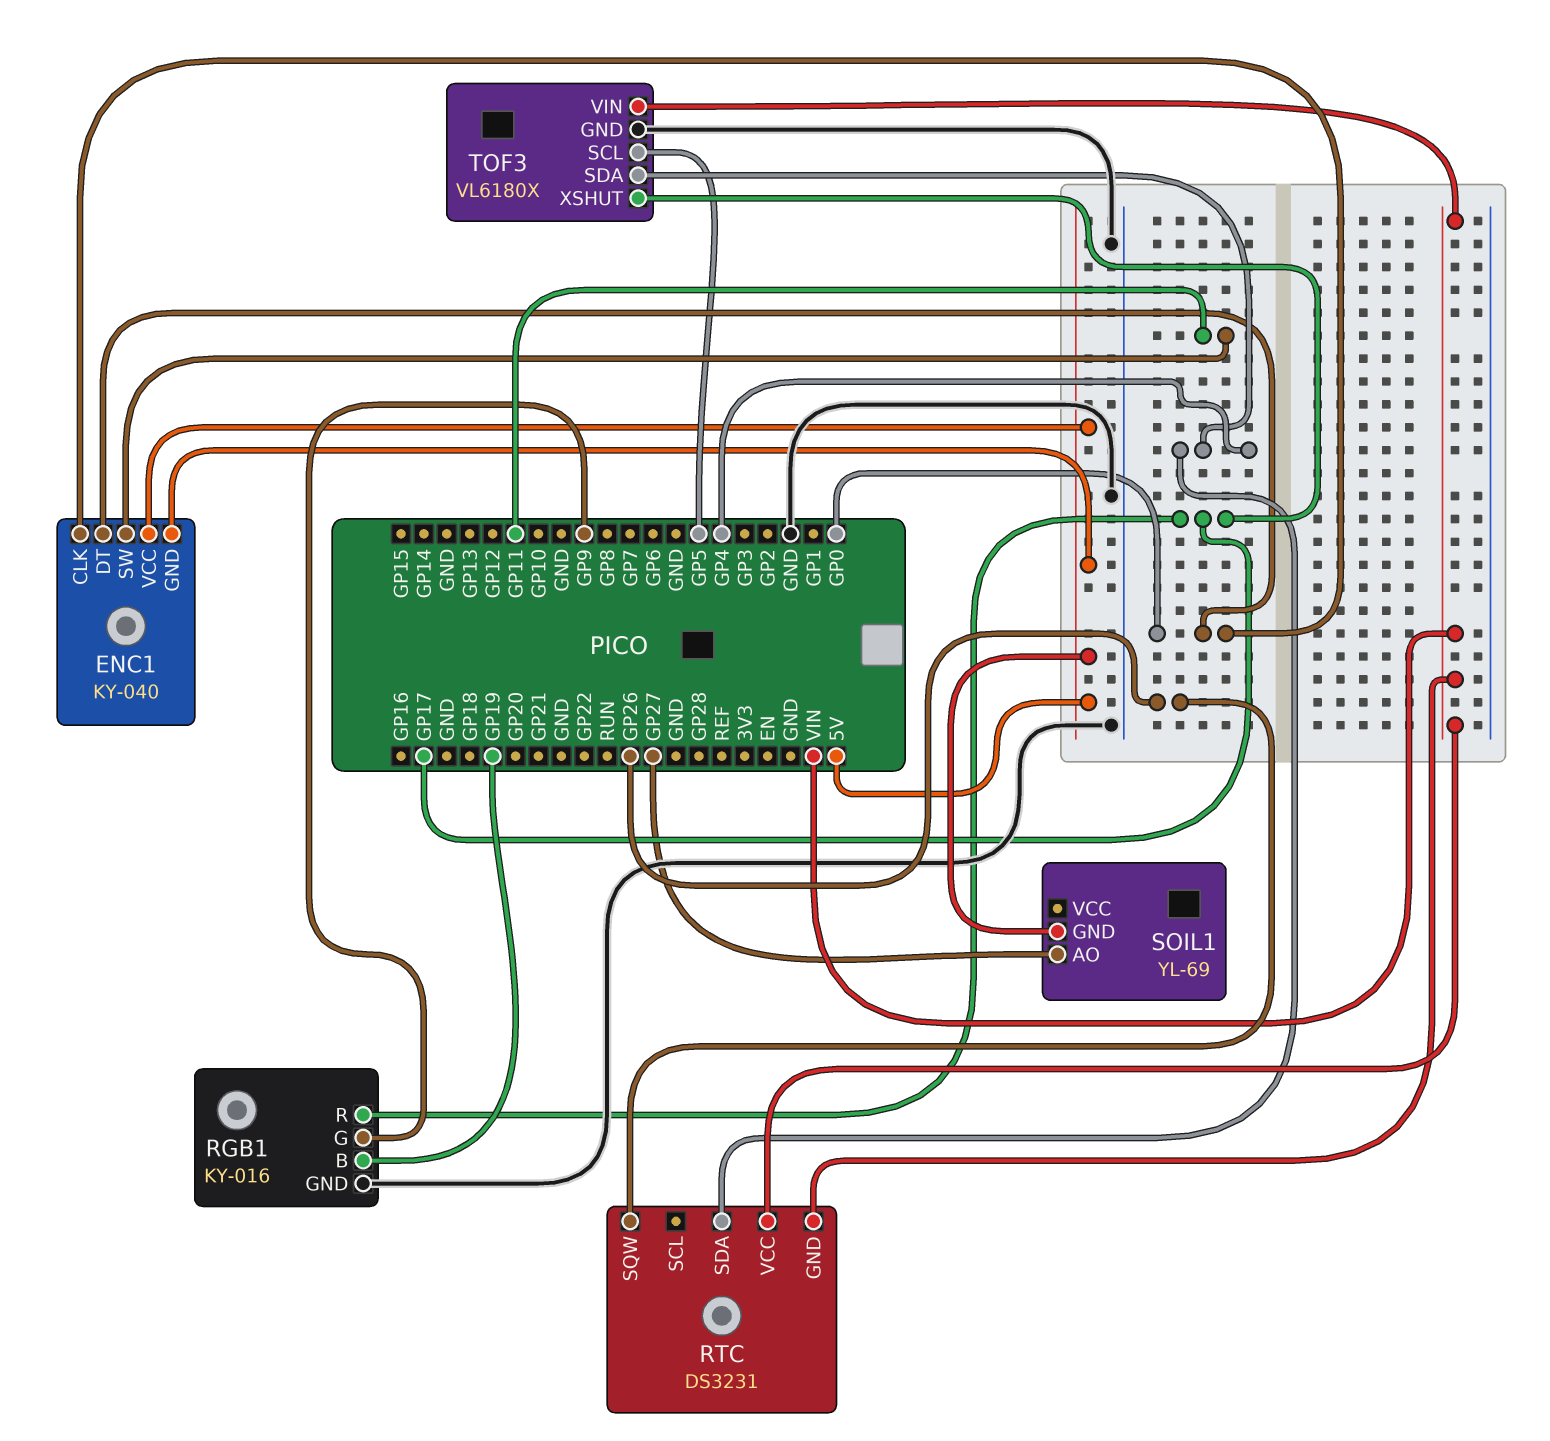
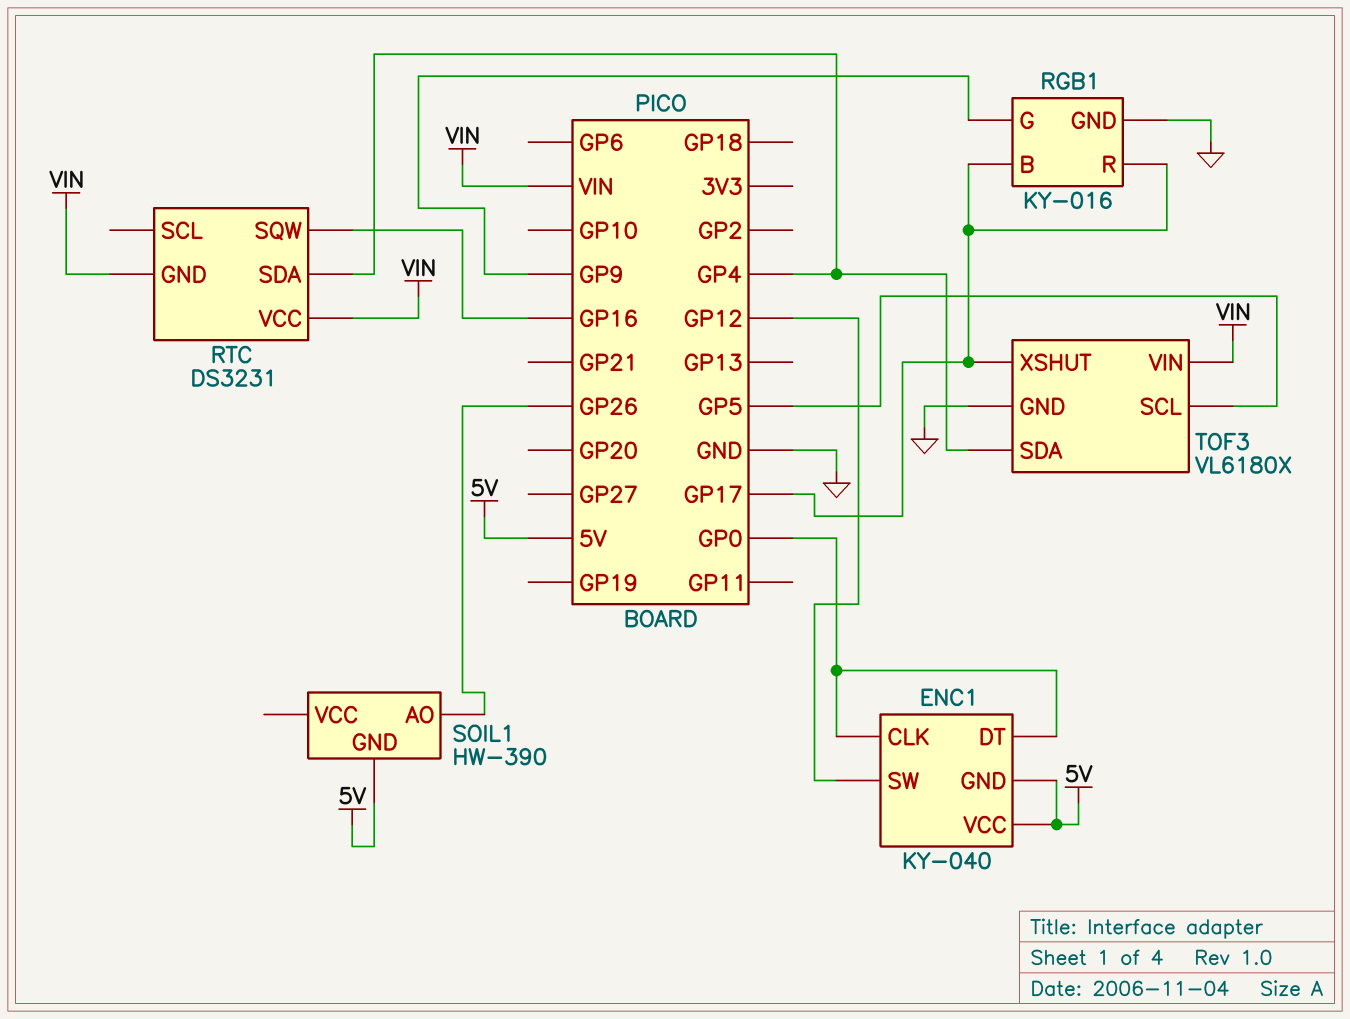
ENC1 pin SW: GP11 -> GP12
RGB1 pin B: GP19 -> GP17
RTC pin SQW: GP26 -> GP16
SOIL1: YL-69 -> HW-390
SOIL1 pin AO: GP27 -> GP26

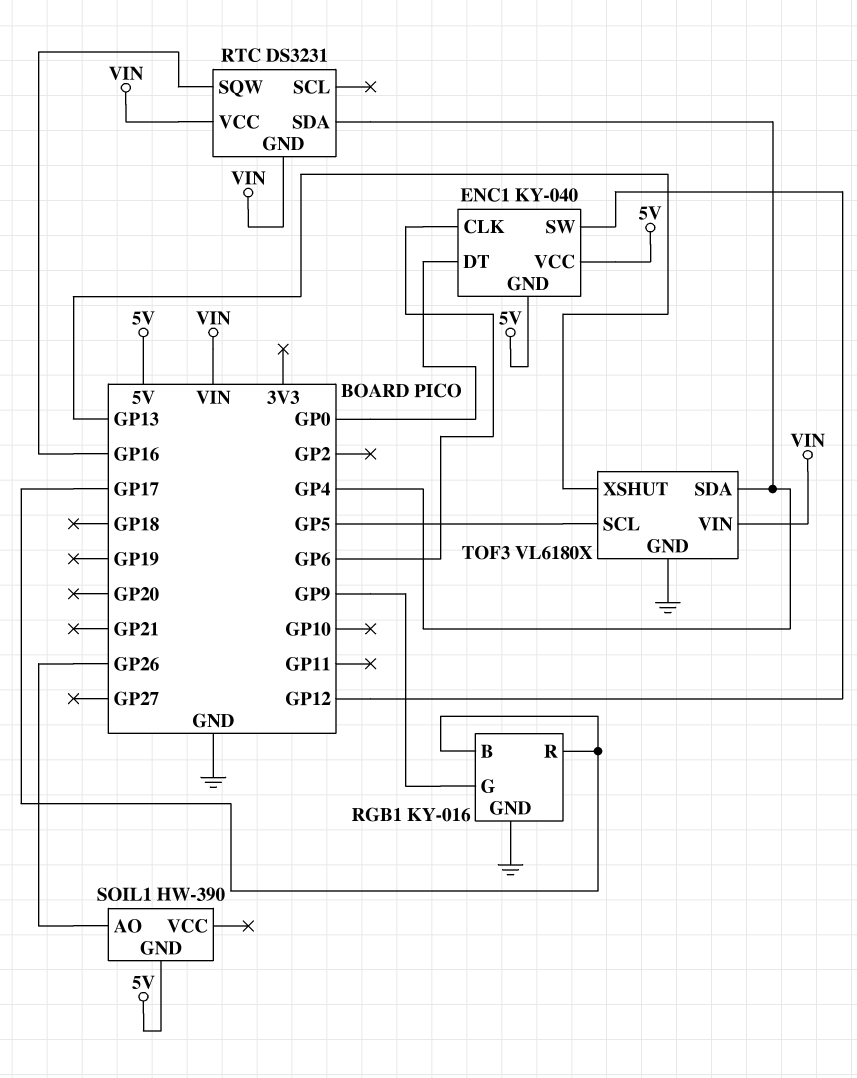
ENC1 pin CLK: GP0 -> GP6
TOF3 pin XSHUT: GP17 -> GP13

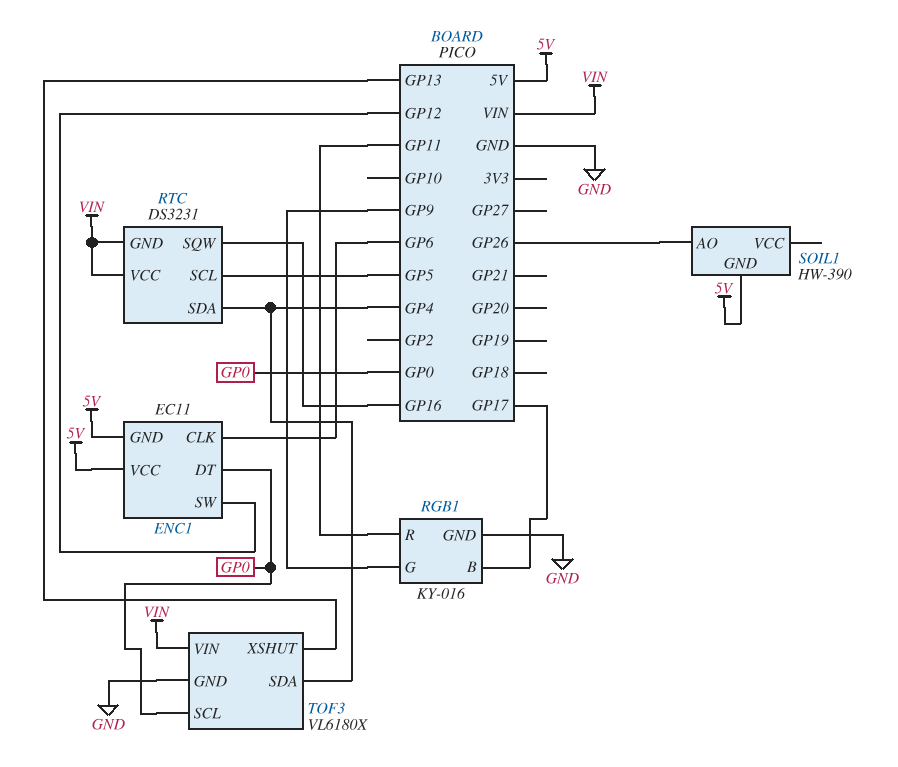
ENC1: KY-040 -> EC11
RGB1 pin R: GP17 -> GP11
RTC pin SCL: none -> GP5
TOF3 pin SCL: GP5 -> GP0

